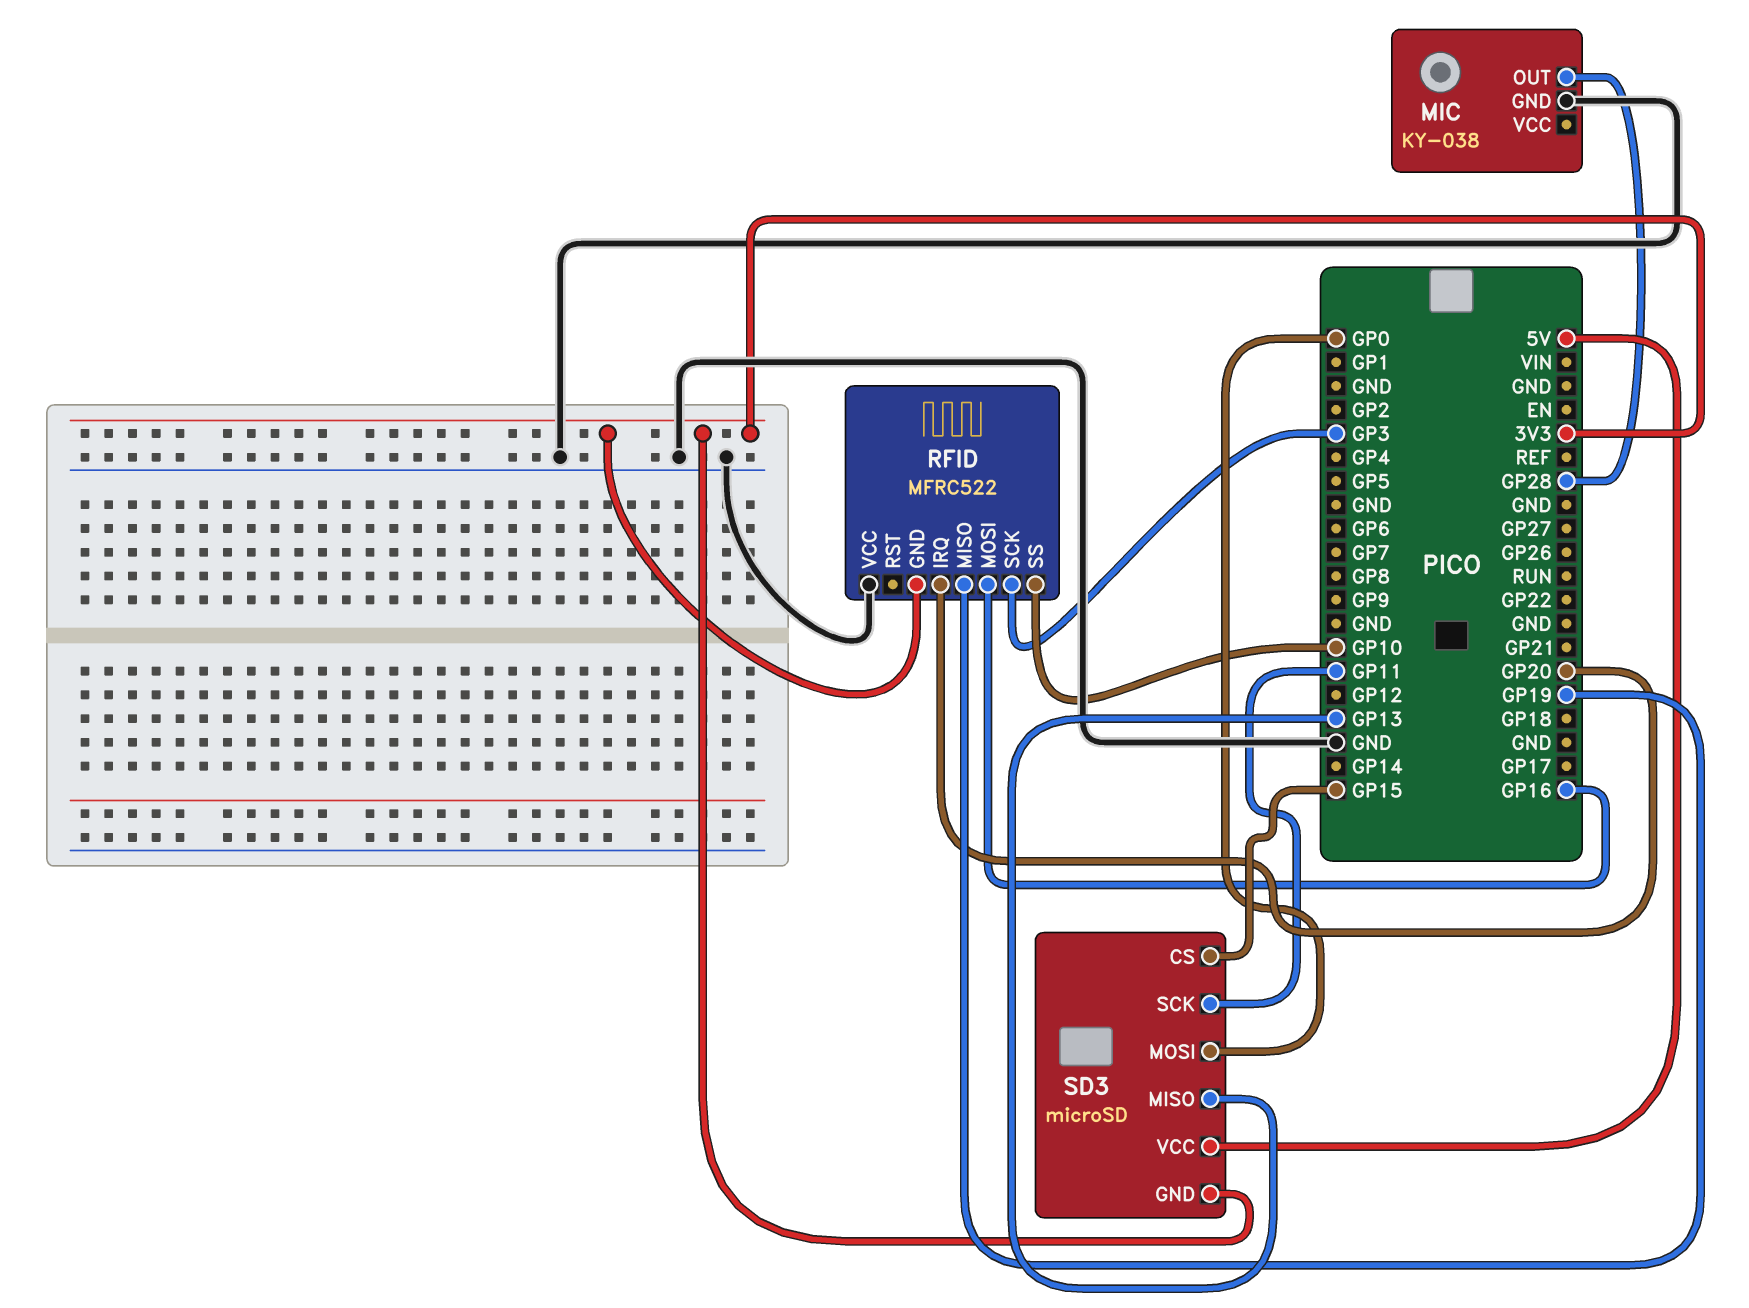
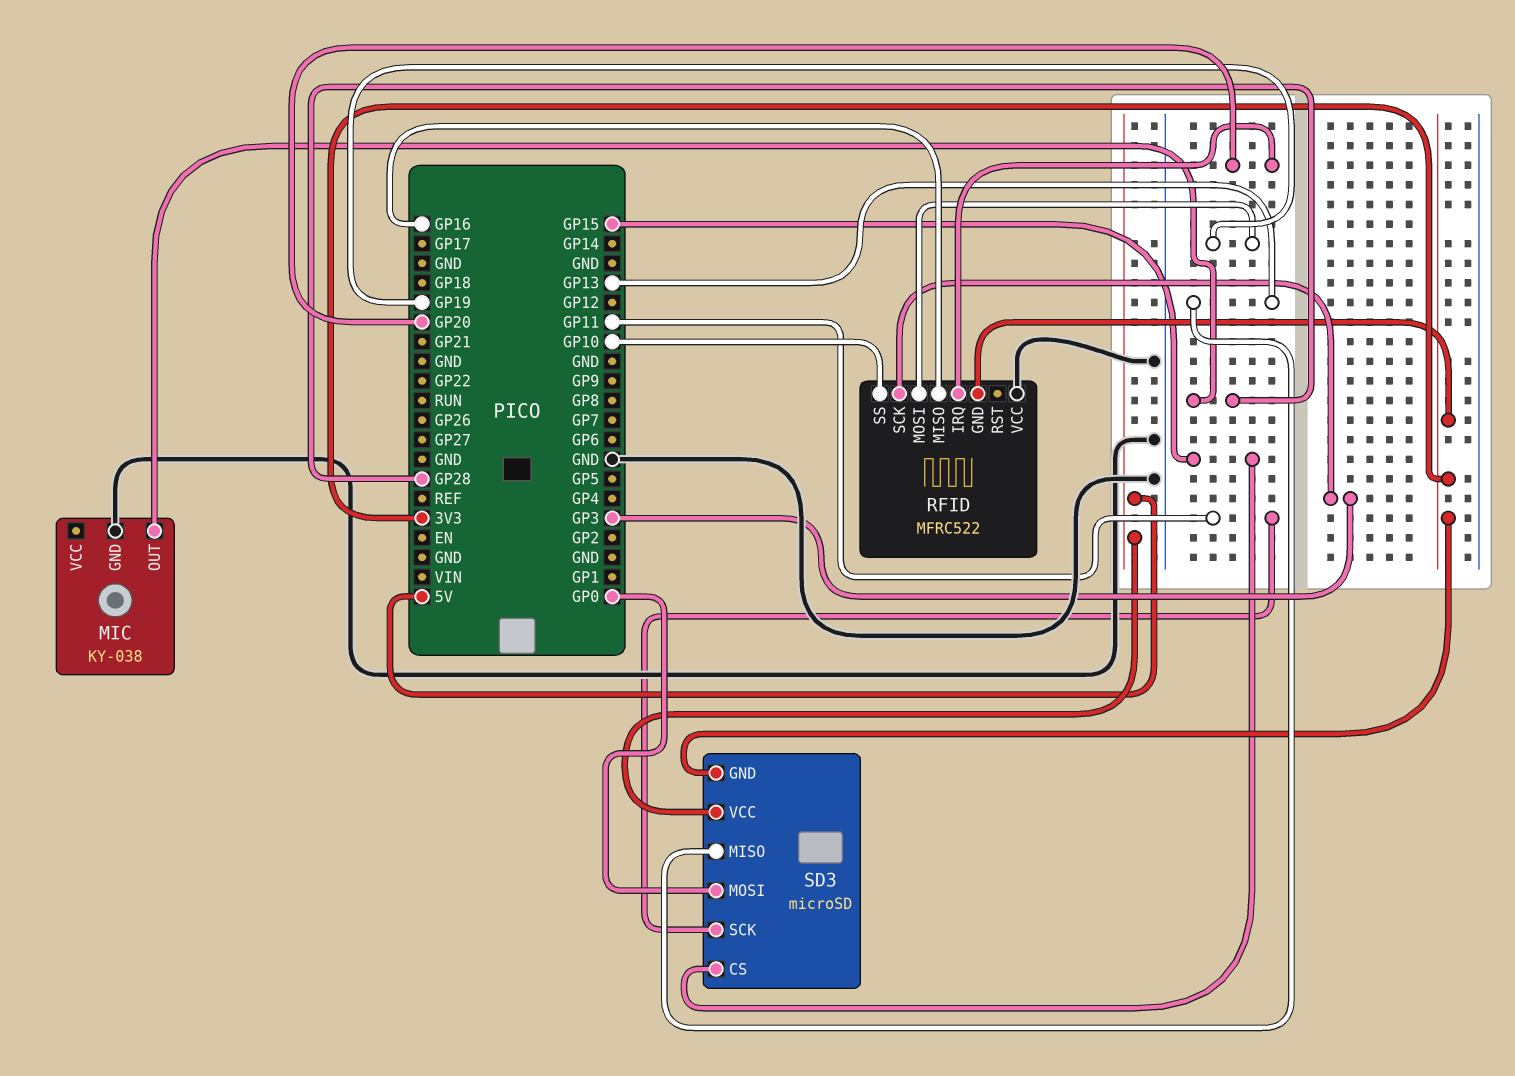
RFID pin MISO: GP19 -> GP16
RFID pin MOSI: GP16 -> GP19

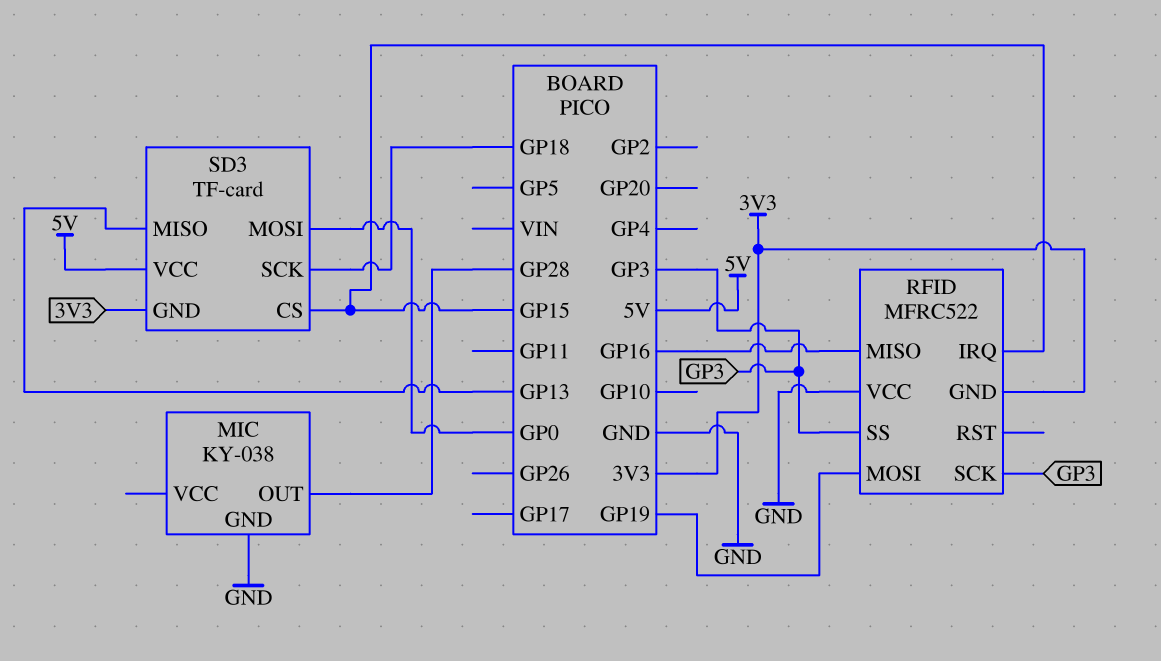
RFID pin IRQ: GP20 -> GP15
RFID pin SS: GP10 -> GP3
SD3: microSD -> TF-card
SD3 pin SCK: GP11 -> GP18

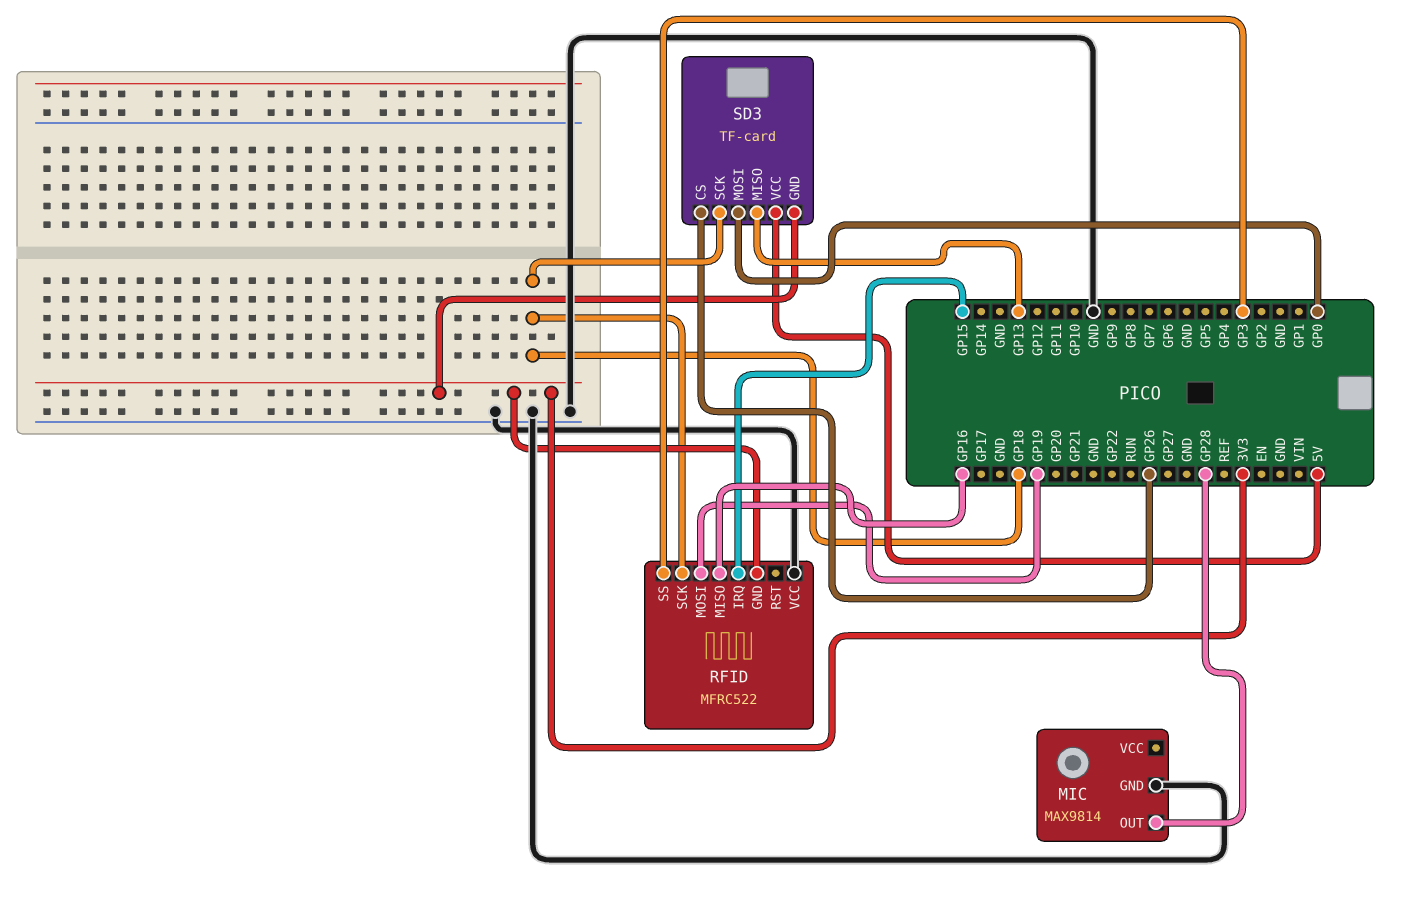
MIC: KY-038 -> MAX9814
RFID pin SCK: GP3 -> GP18
SD3 pin CS: GP15 -> GP26

